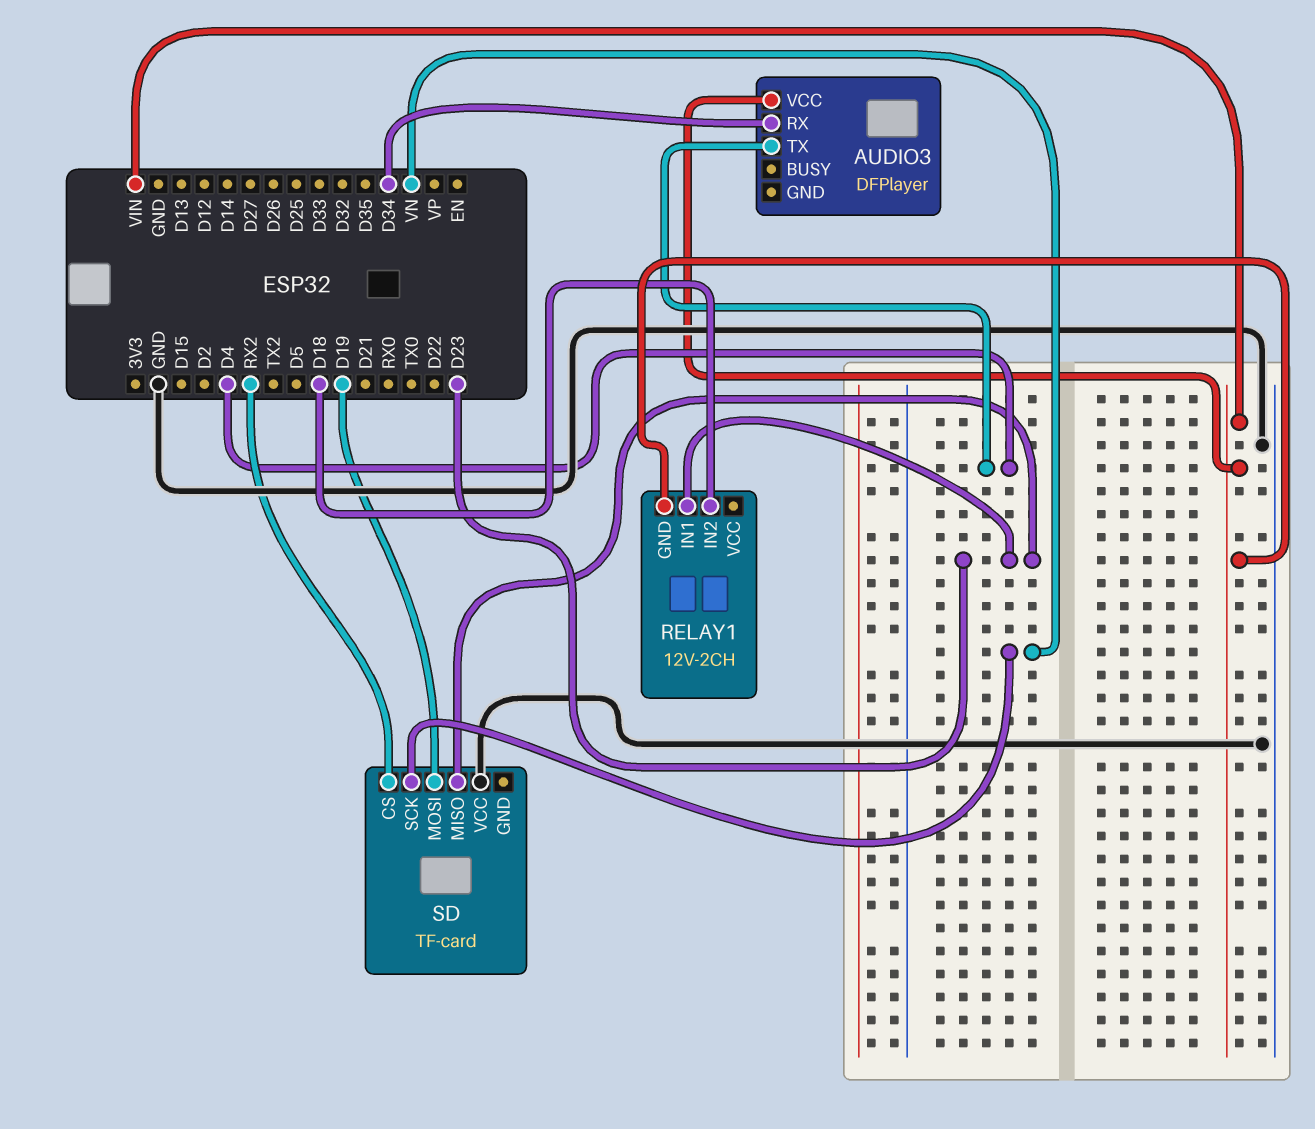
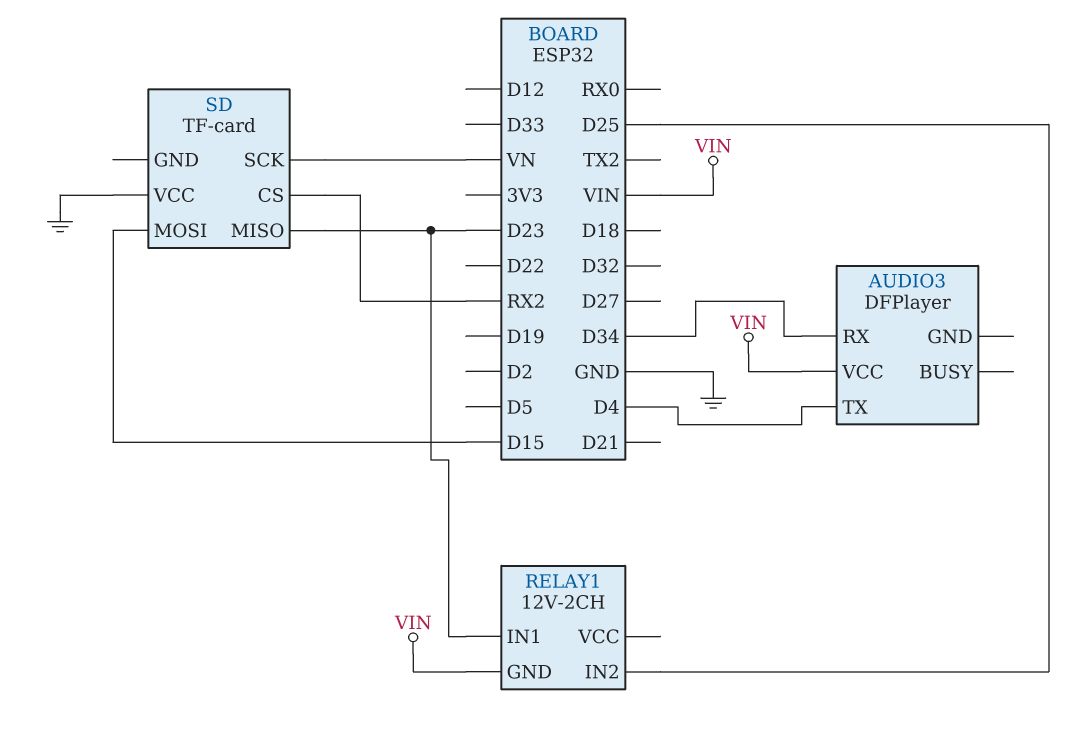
RELAY1 pin IN2: D18 -> D25
SD pin MOSI: D19 -> D15

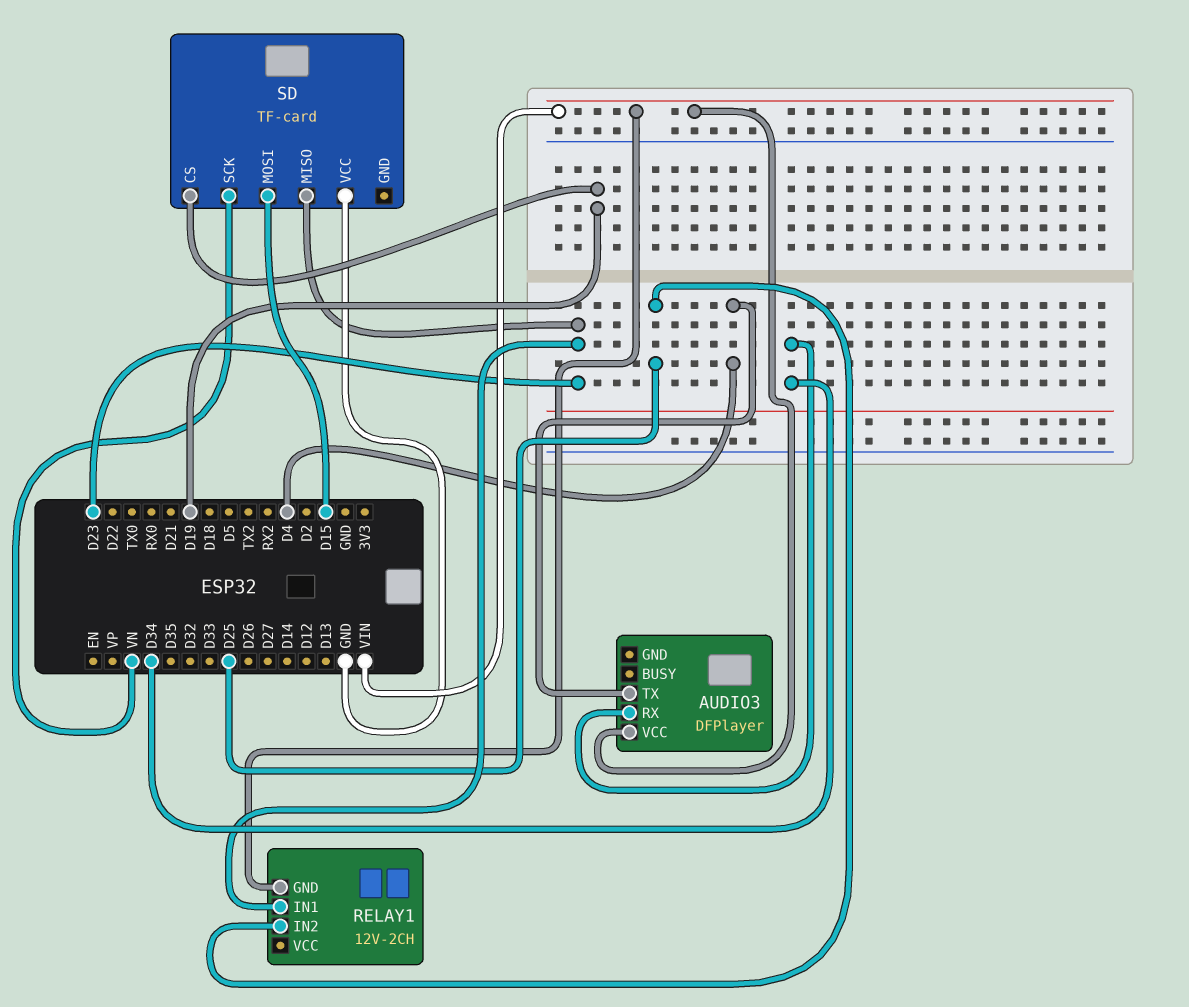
SD pin CS: RX2 -> D19

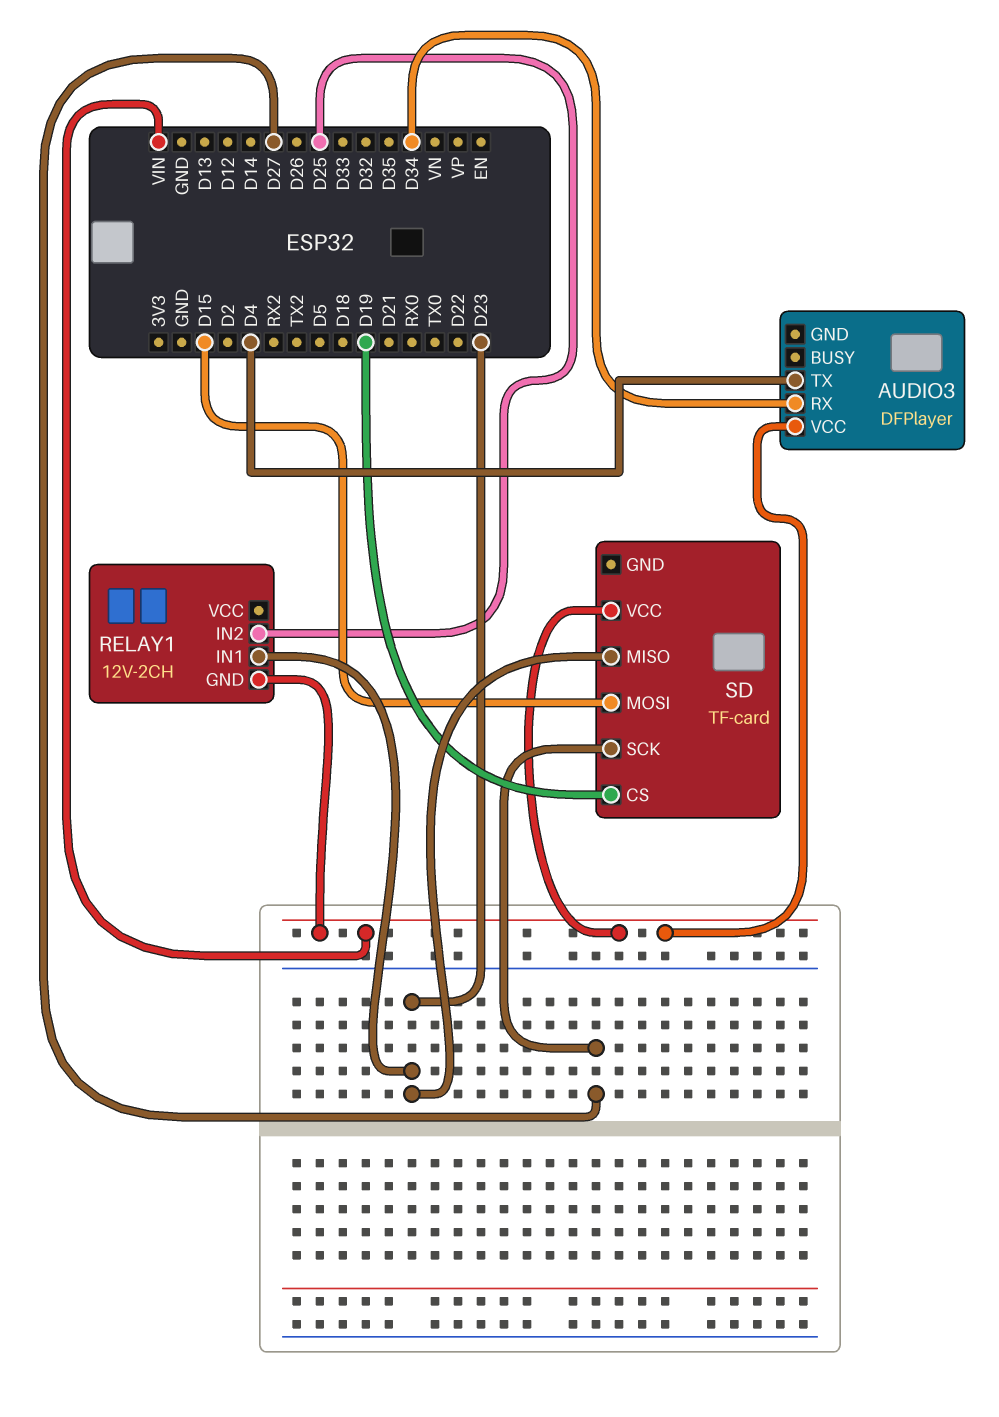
SD pin SCK: VN -> D27
SD pin VCC: GND -> VIN

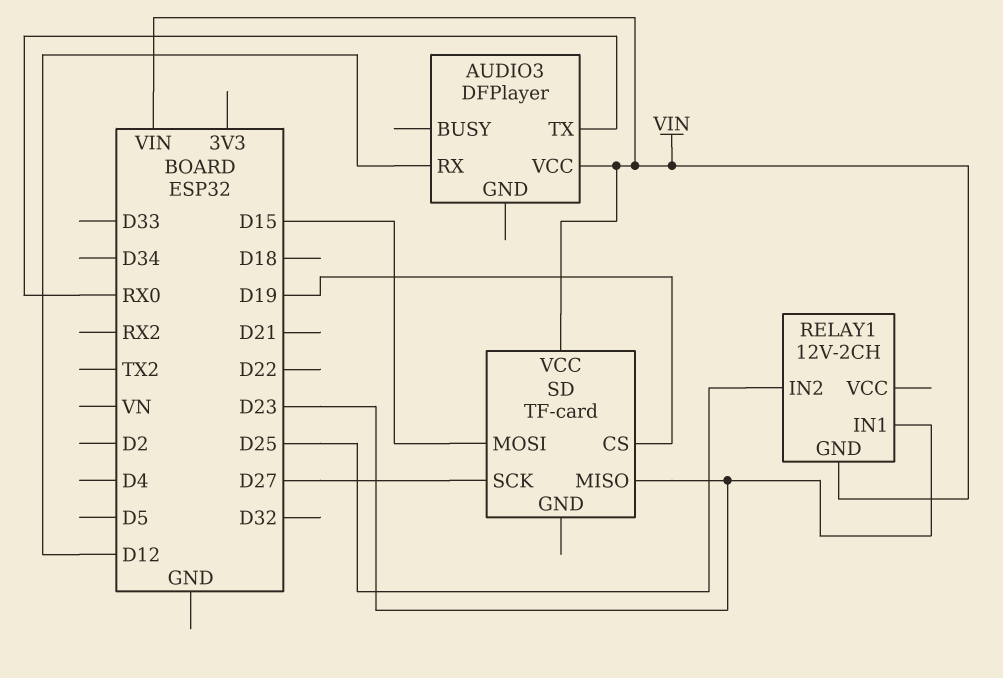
AUDIO3 pin RX: D34 -> D12
AUDIO3 pin TX: D4 -> RX0

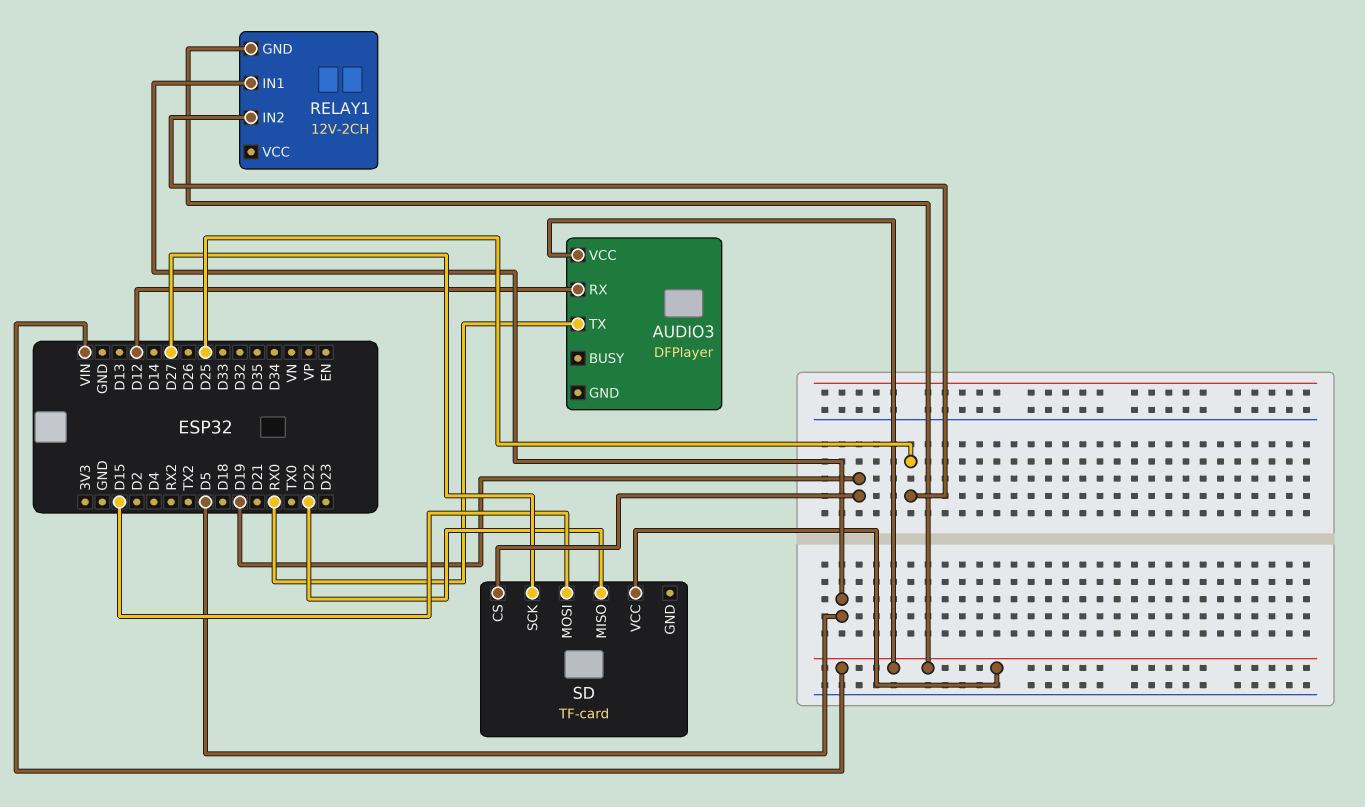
RELAY1 pin IN1: D23 -> D5
SD pin MISO: D23 -> D22

